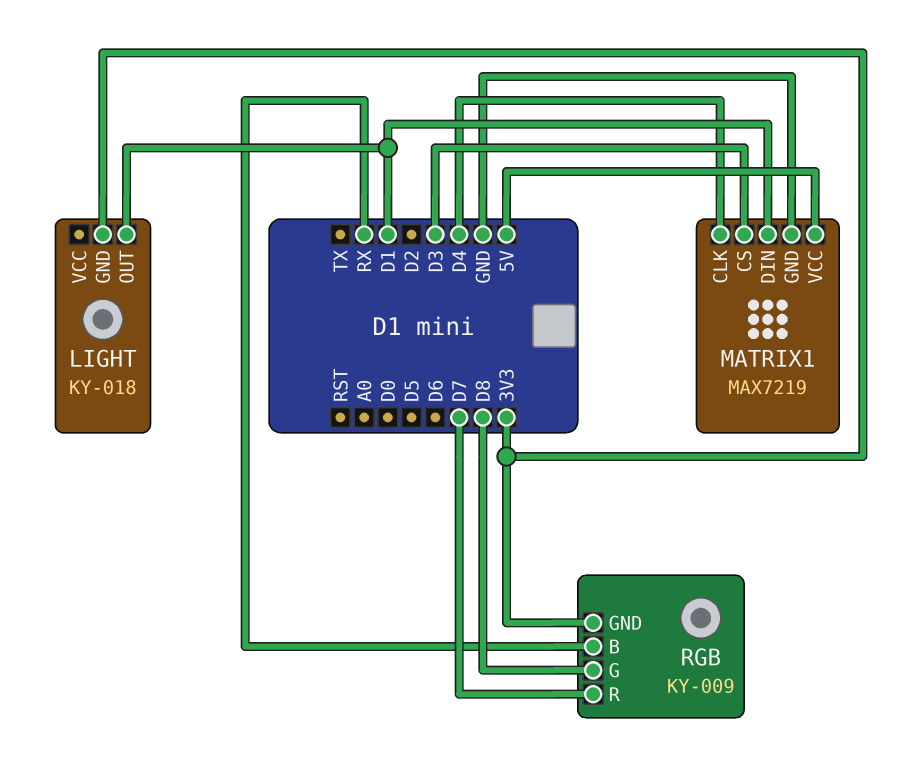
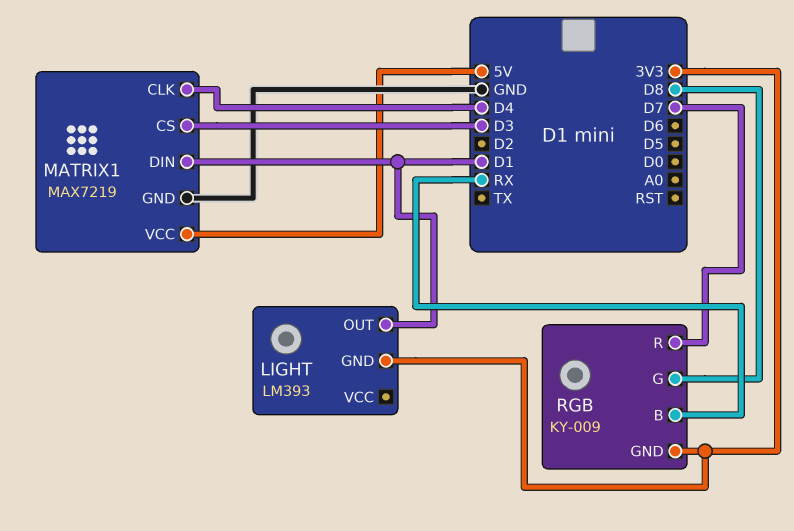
LIGHT: KY-018 -> LM393

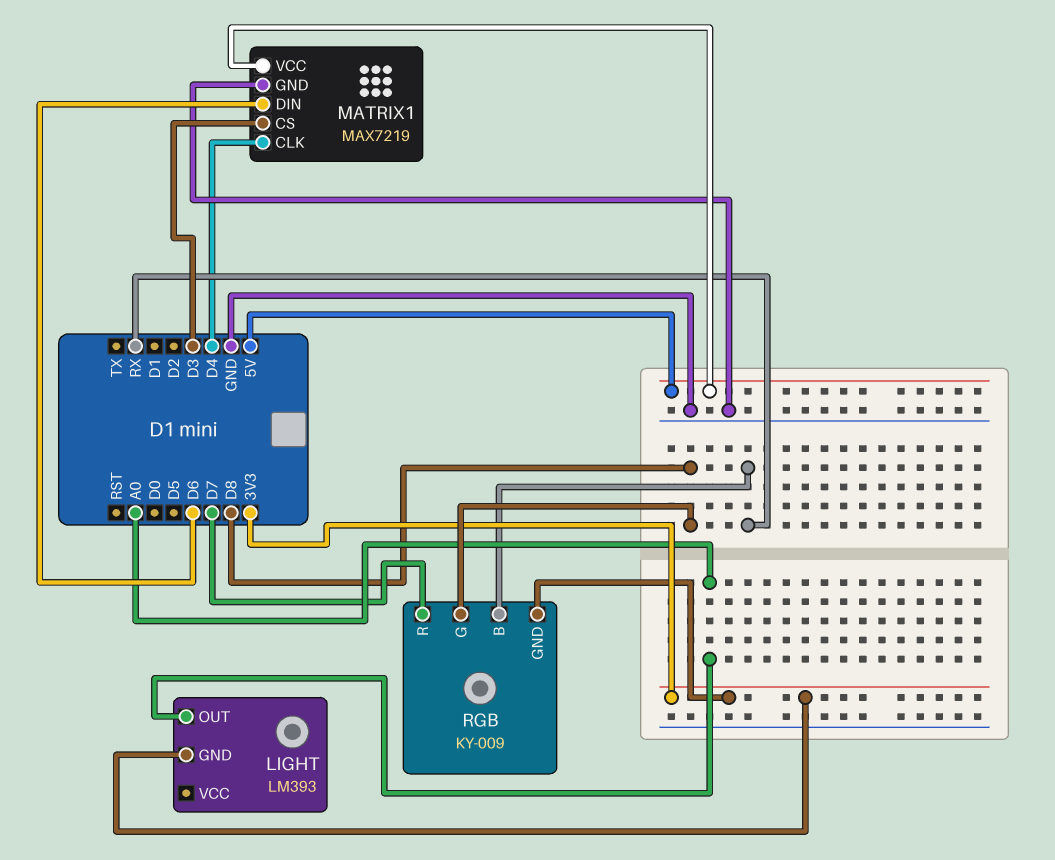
LIGHT pin OUT: D1 -> A0
MATRIX1 pin DIN: D1 -> D6

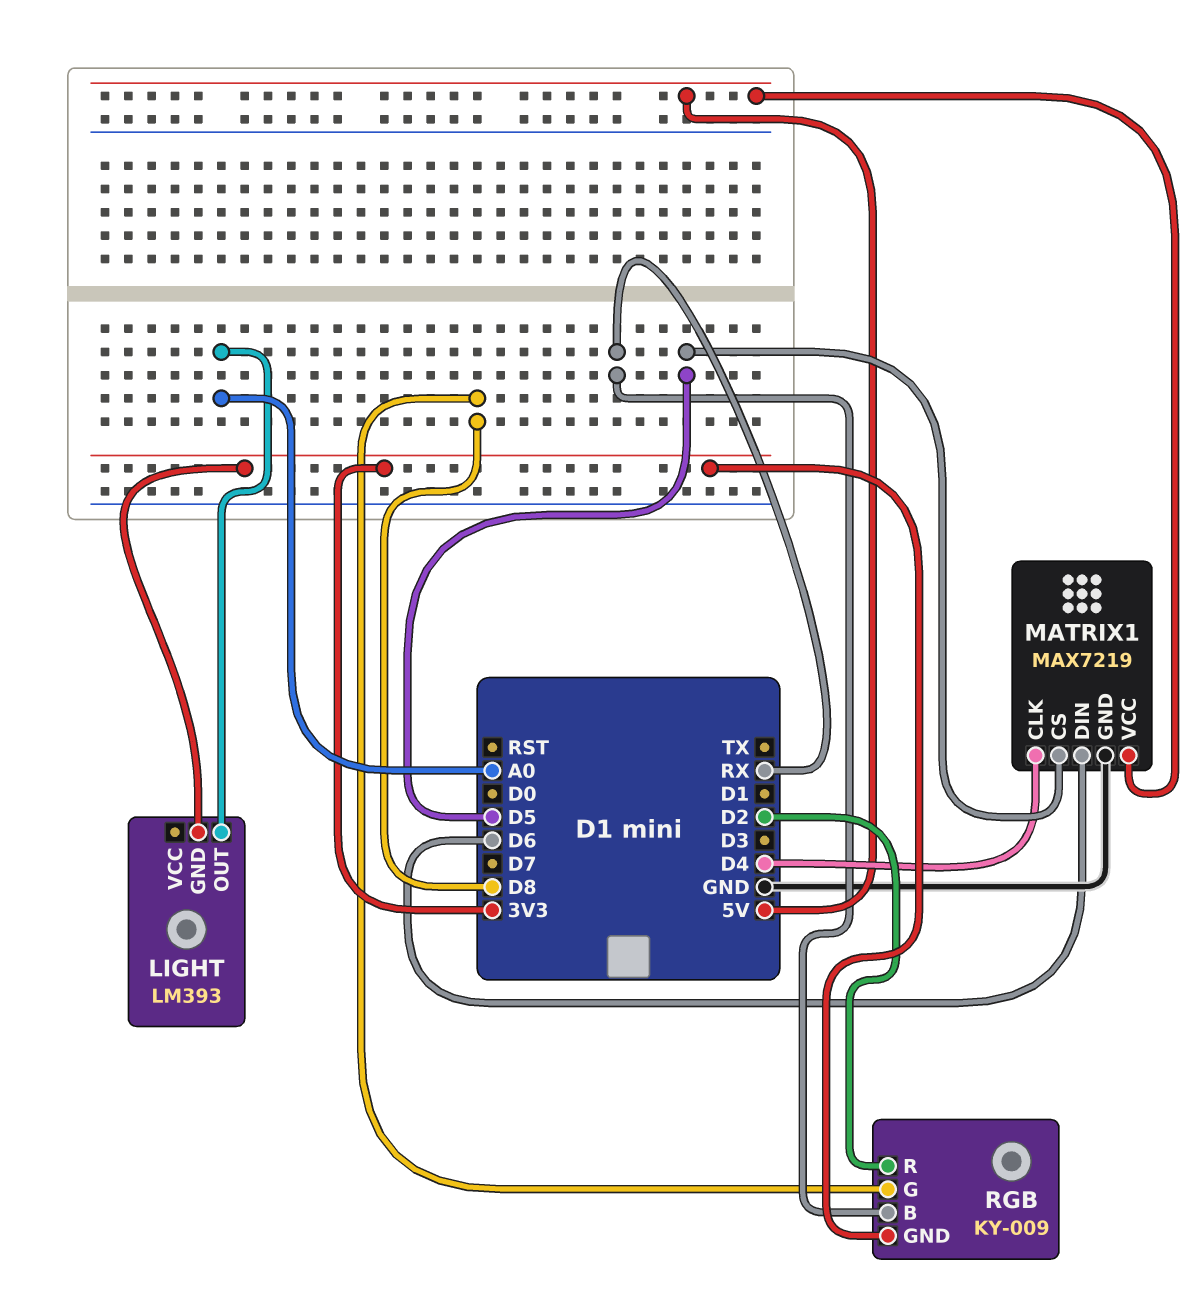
MATRIX1 pin CS: D3 -> D5
RGB pin R: D7 -> D2

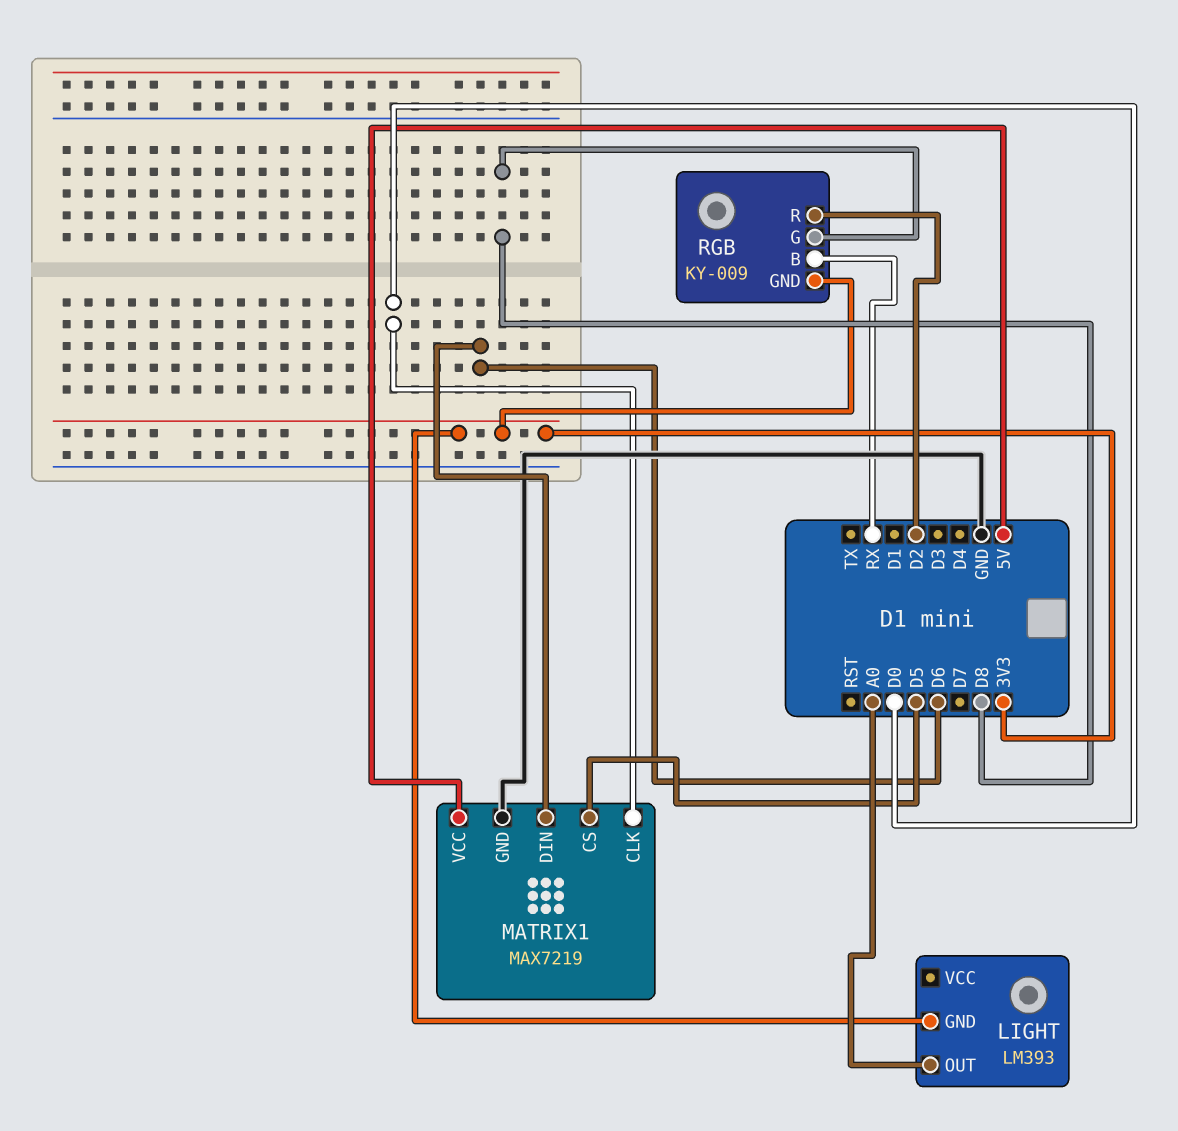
MATRIX1 pin CLK: D4 -> D0

